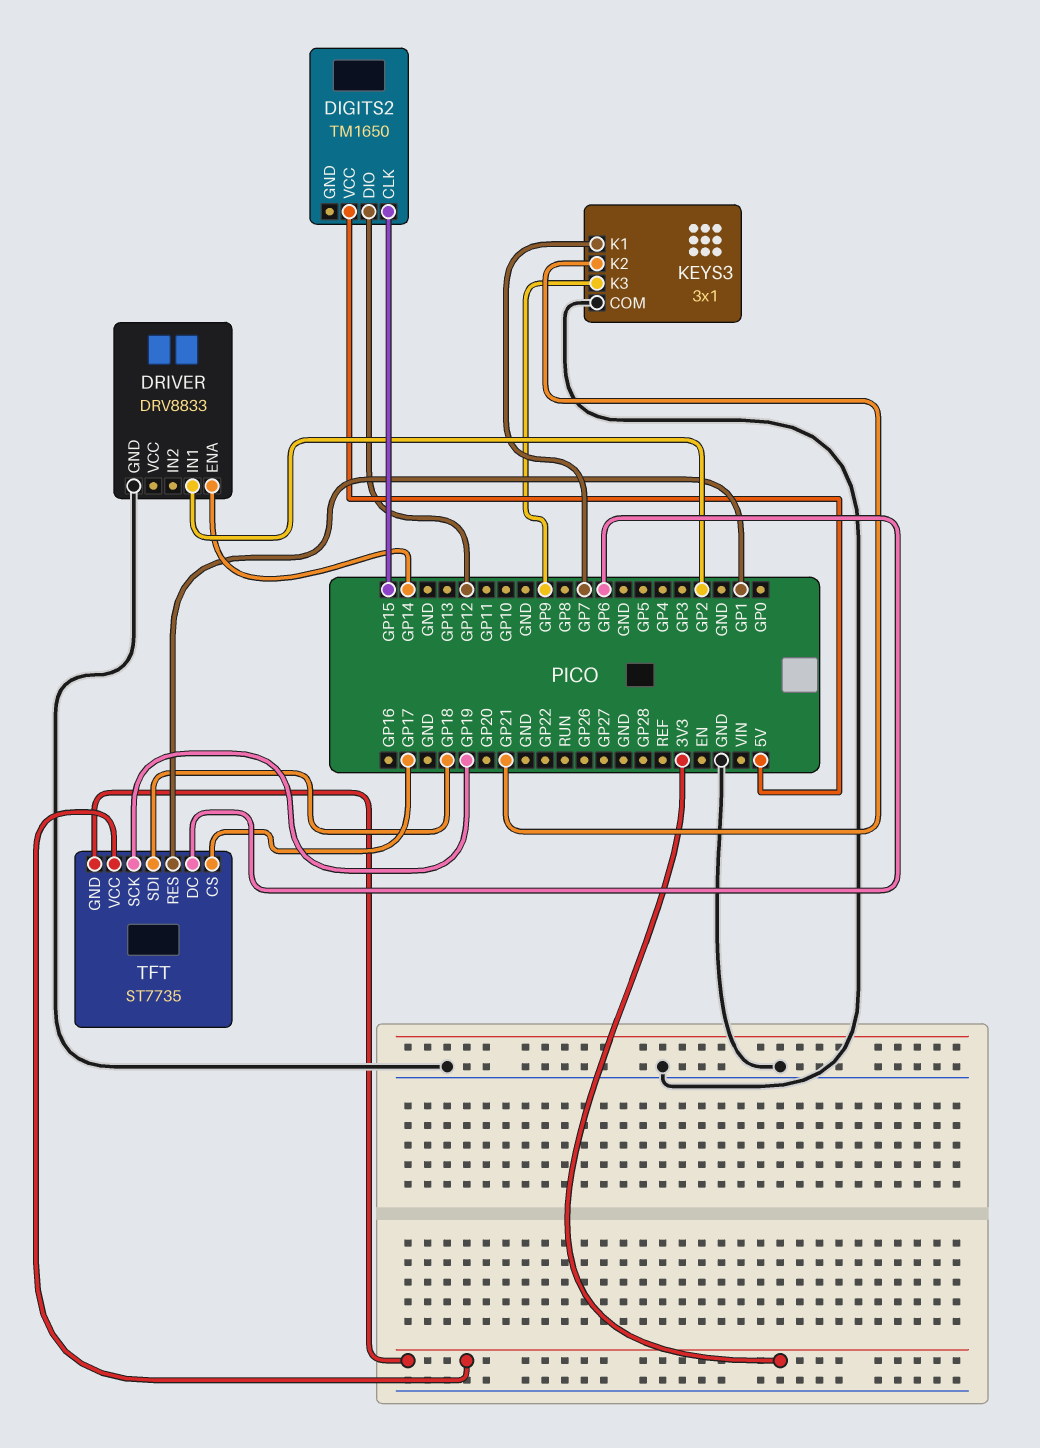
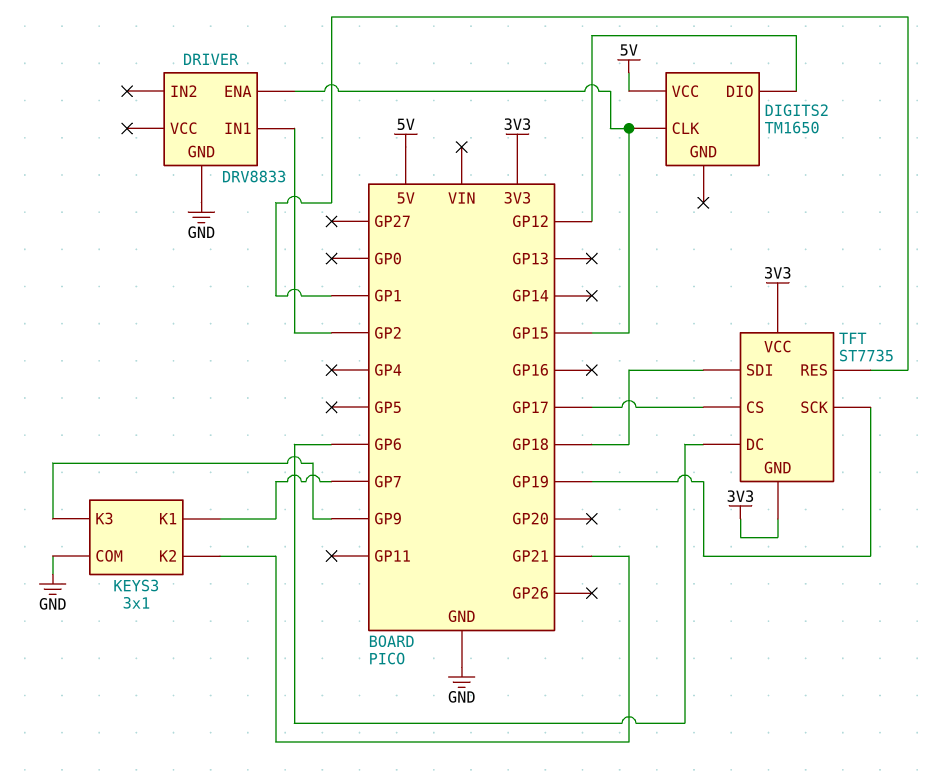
DRIVER pin ENA: GP14 -> GP15

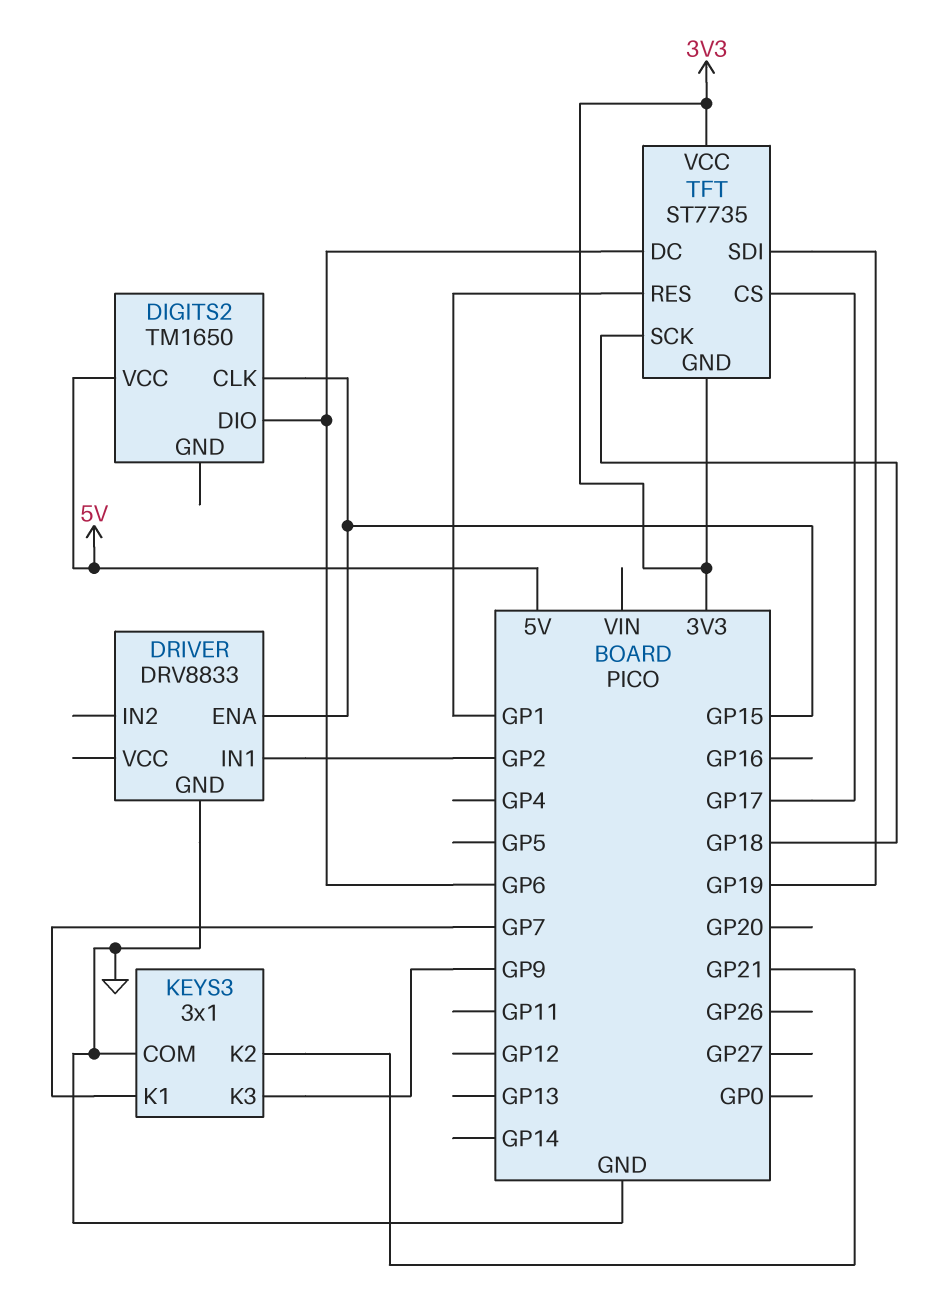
DIGITS2 pin DIO: GP12 -> GP6
TFT pin SCK: GP19 -> GP18
TFT pin SDI: GP18 -> GP19

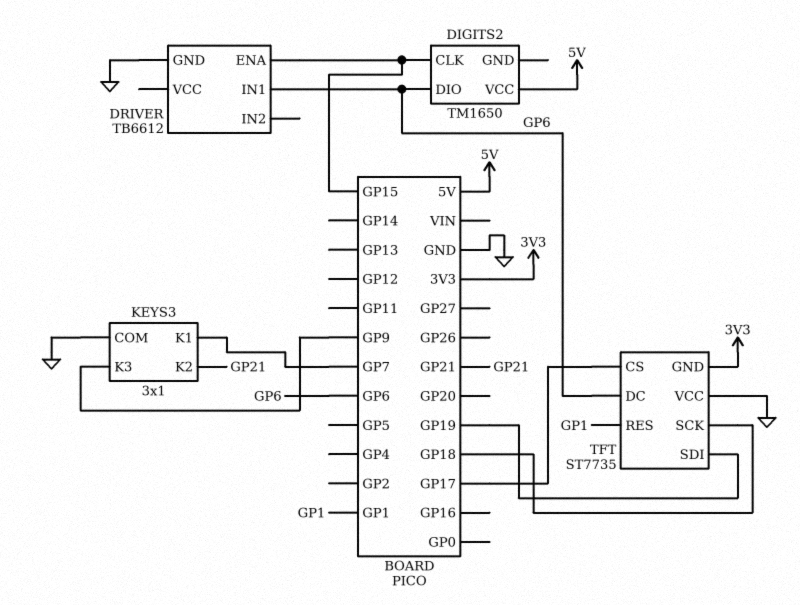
DRIVER: DRV8833 -> TB6612
DRIVER pin IN1: GP2 -> GP6
TFT pin VCC: 3V3 -> GND

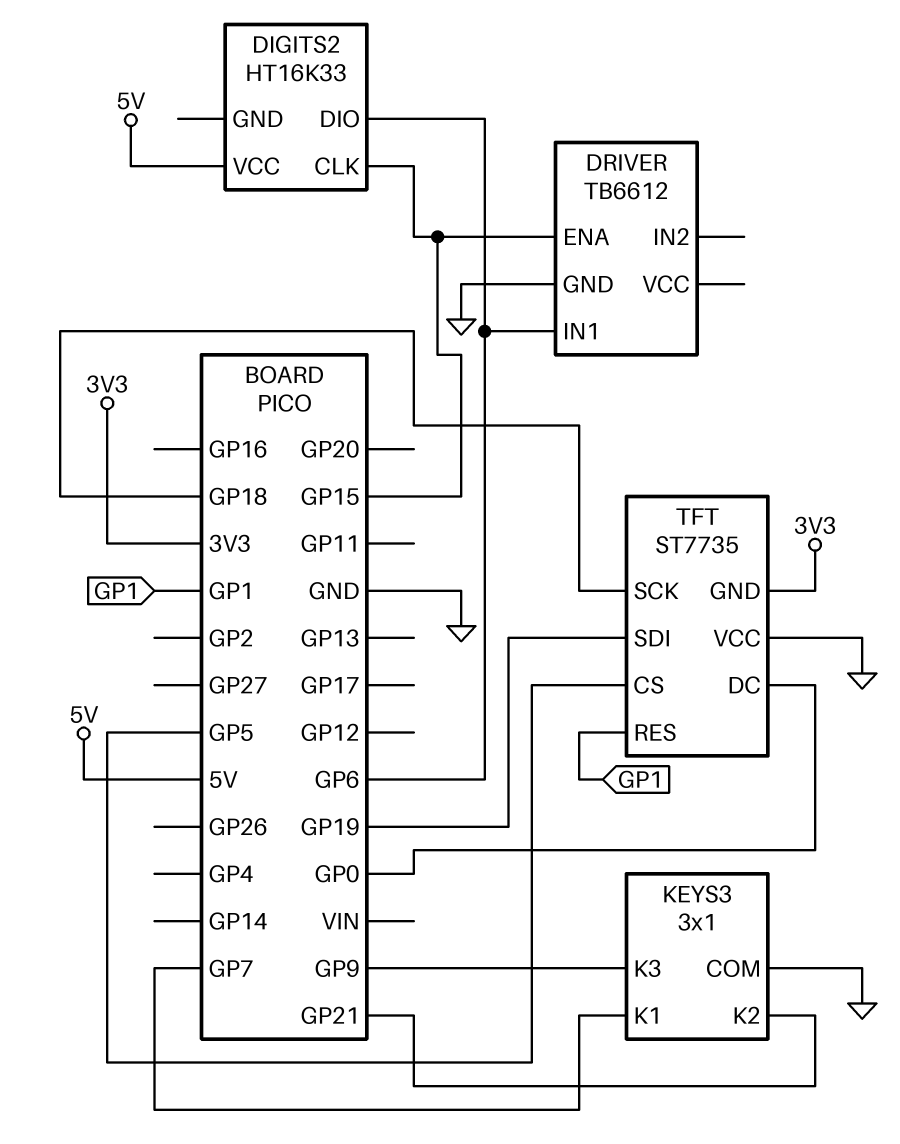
DIGITS2: TM1650 -> HT16K33
TFT pin CS: GP17 -> GP5
TFT pin DC: GP6 -> GP0

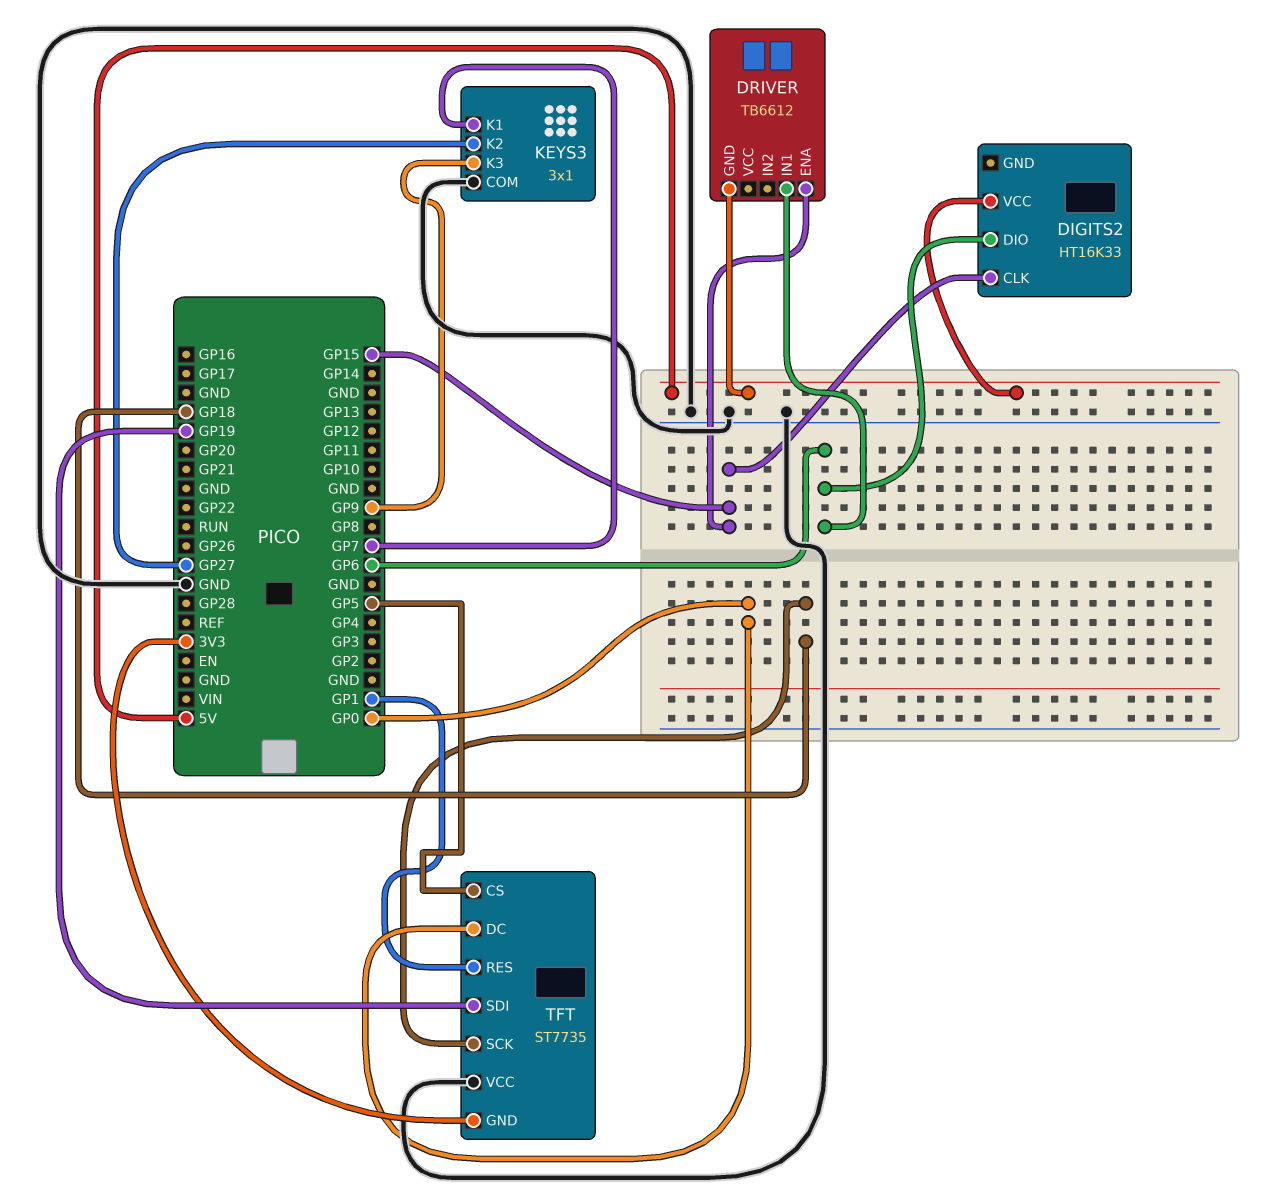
DRIVER pin GND: GND -> 5V
KEYS3 pin K2: GP21 -> GP27

